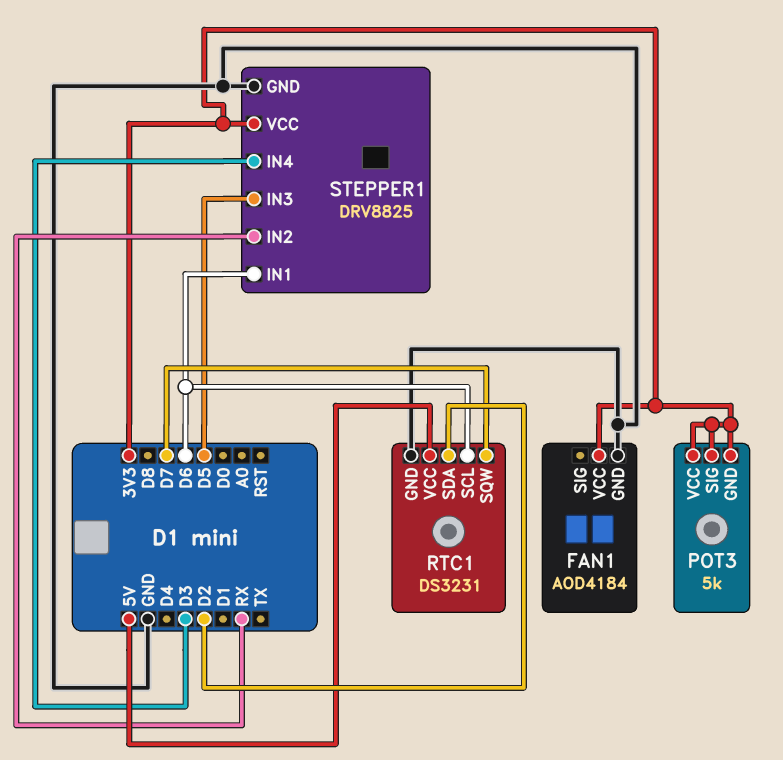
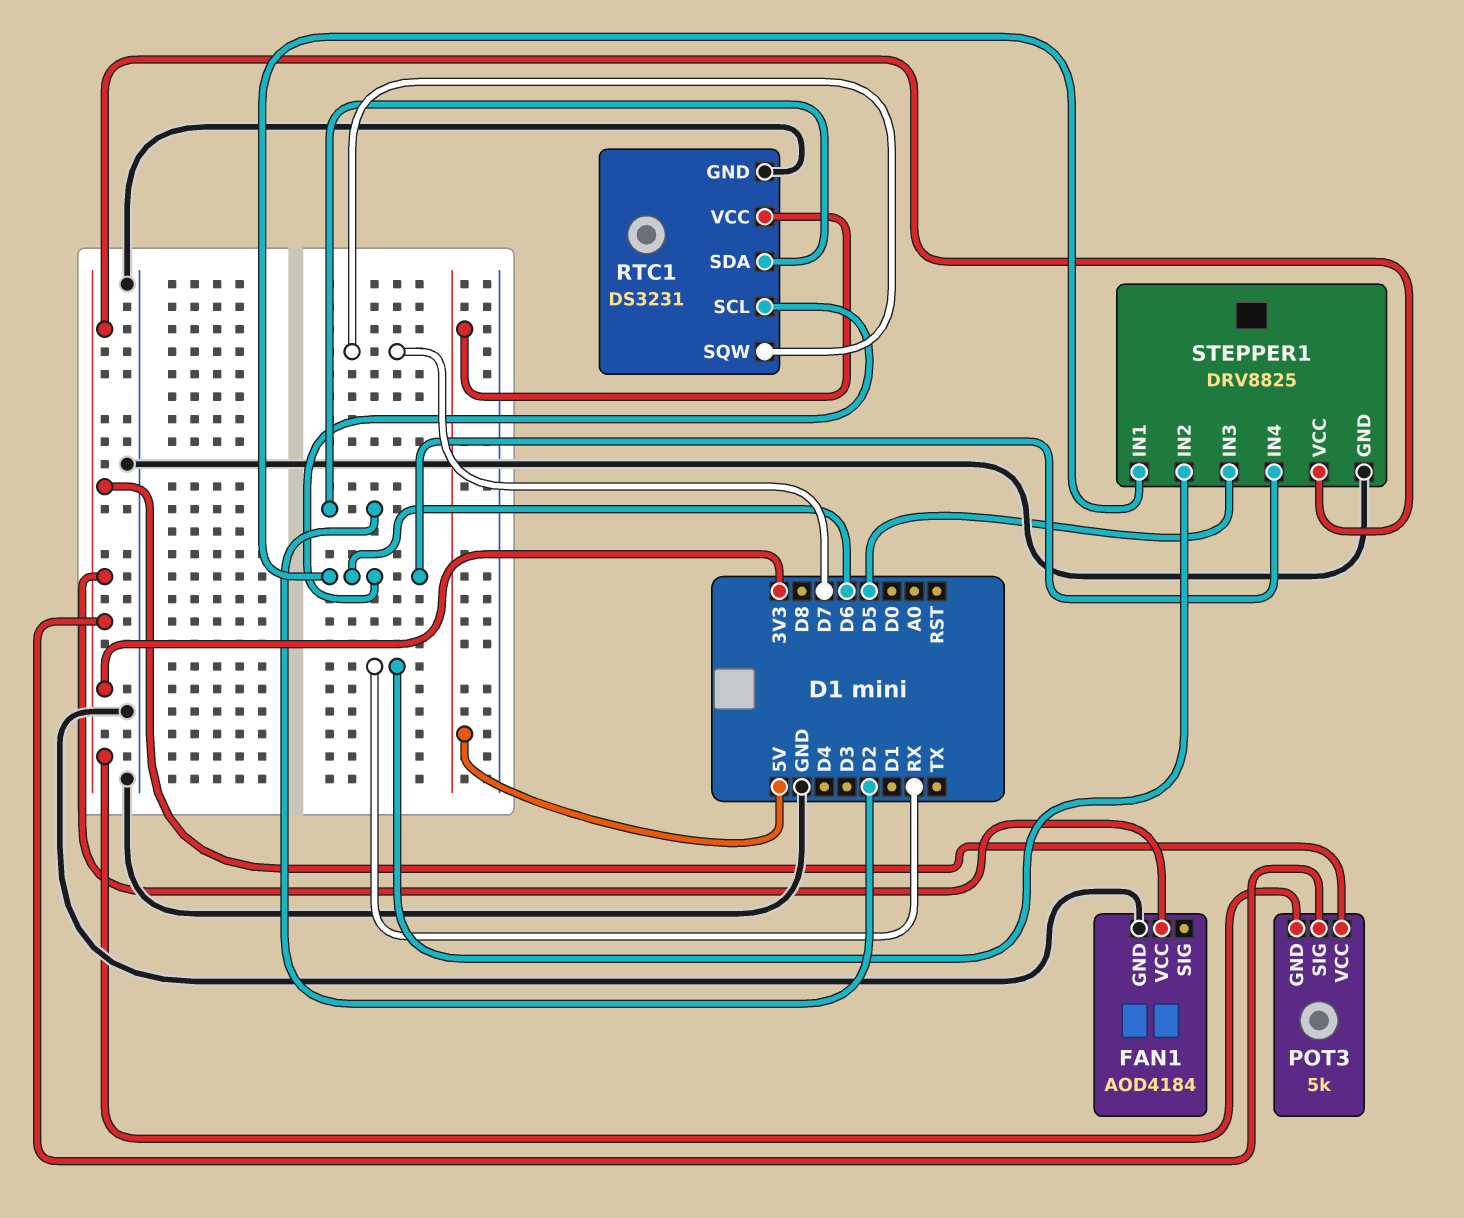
STEPPER1 pin IN4: D3 -> D6

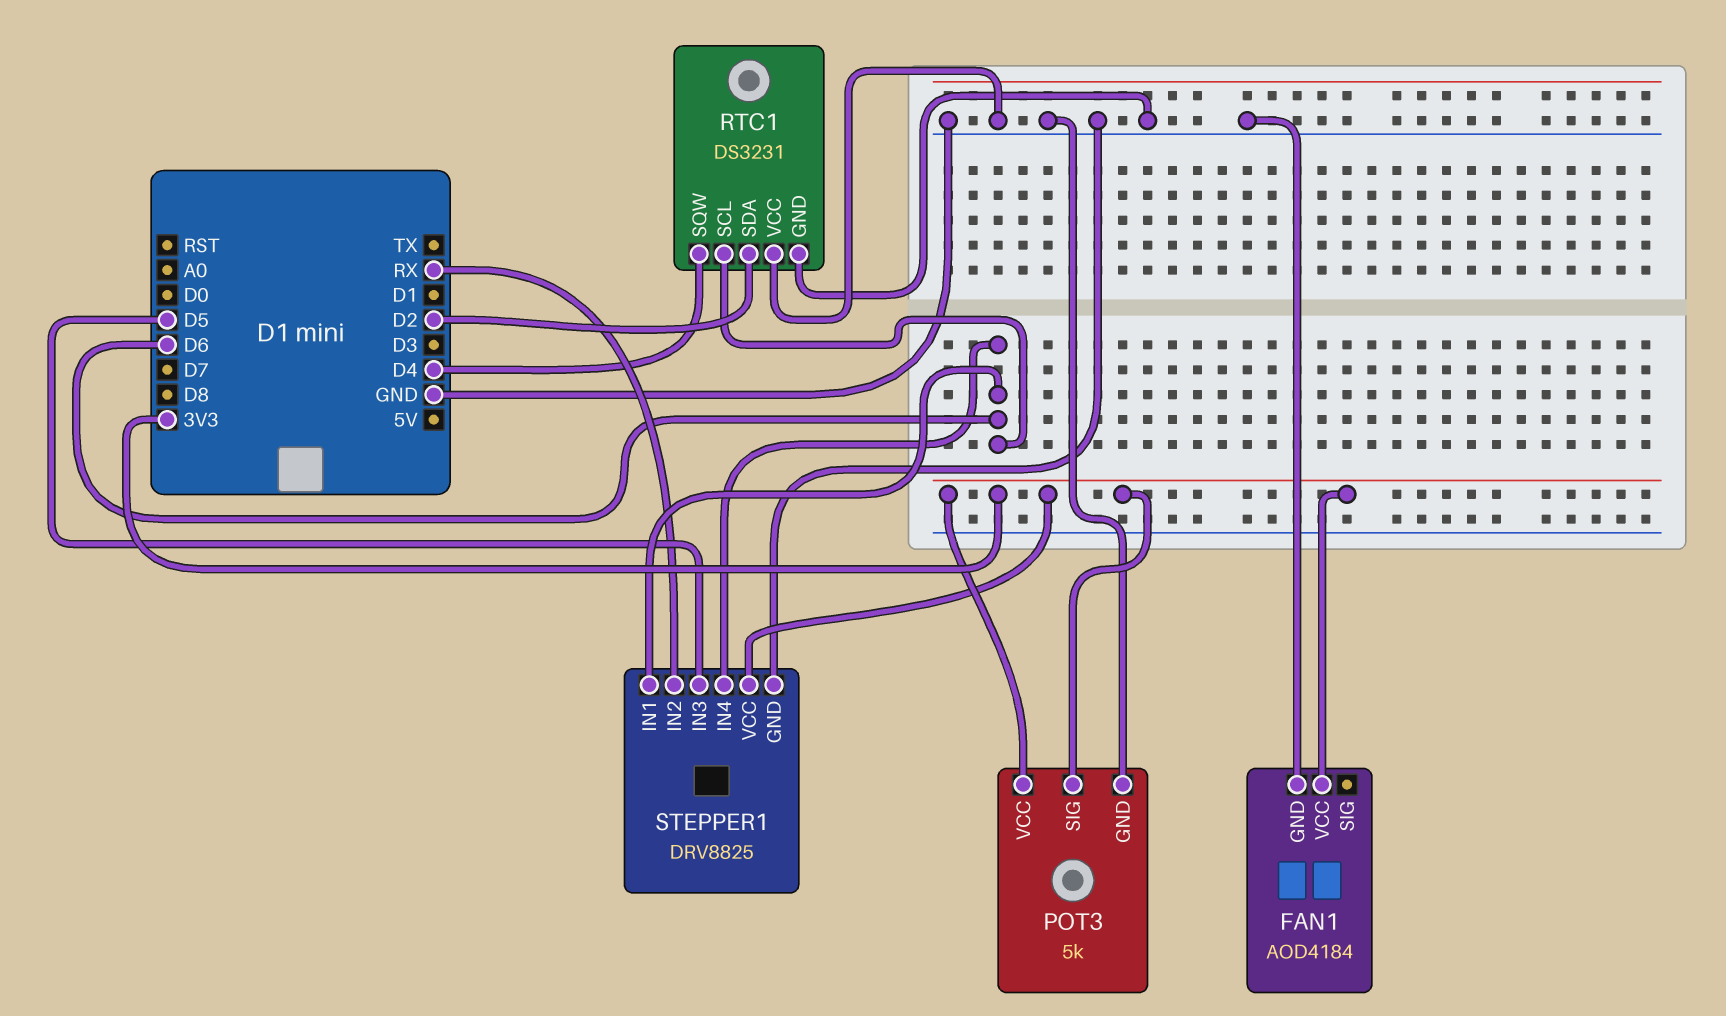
POT3 pin GND: 3V3 -> GND
RTC1 pin SQW: D7 -> D4
RTC1 pin VCC: 5V -> GND

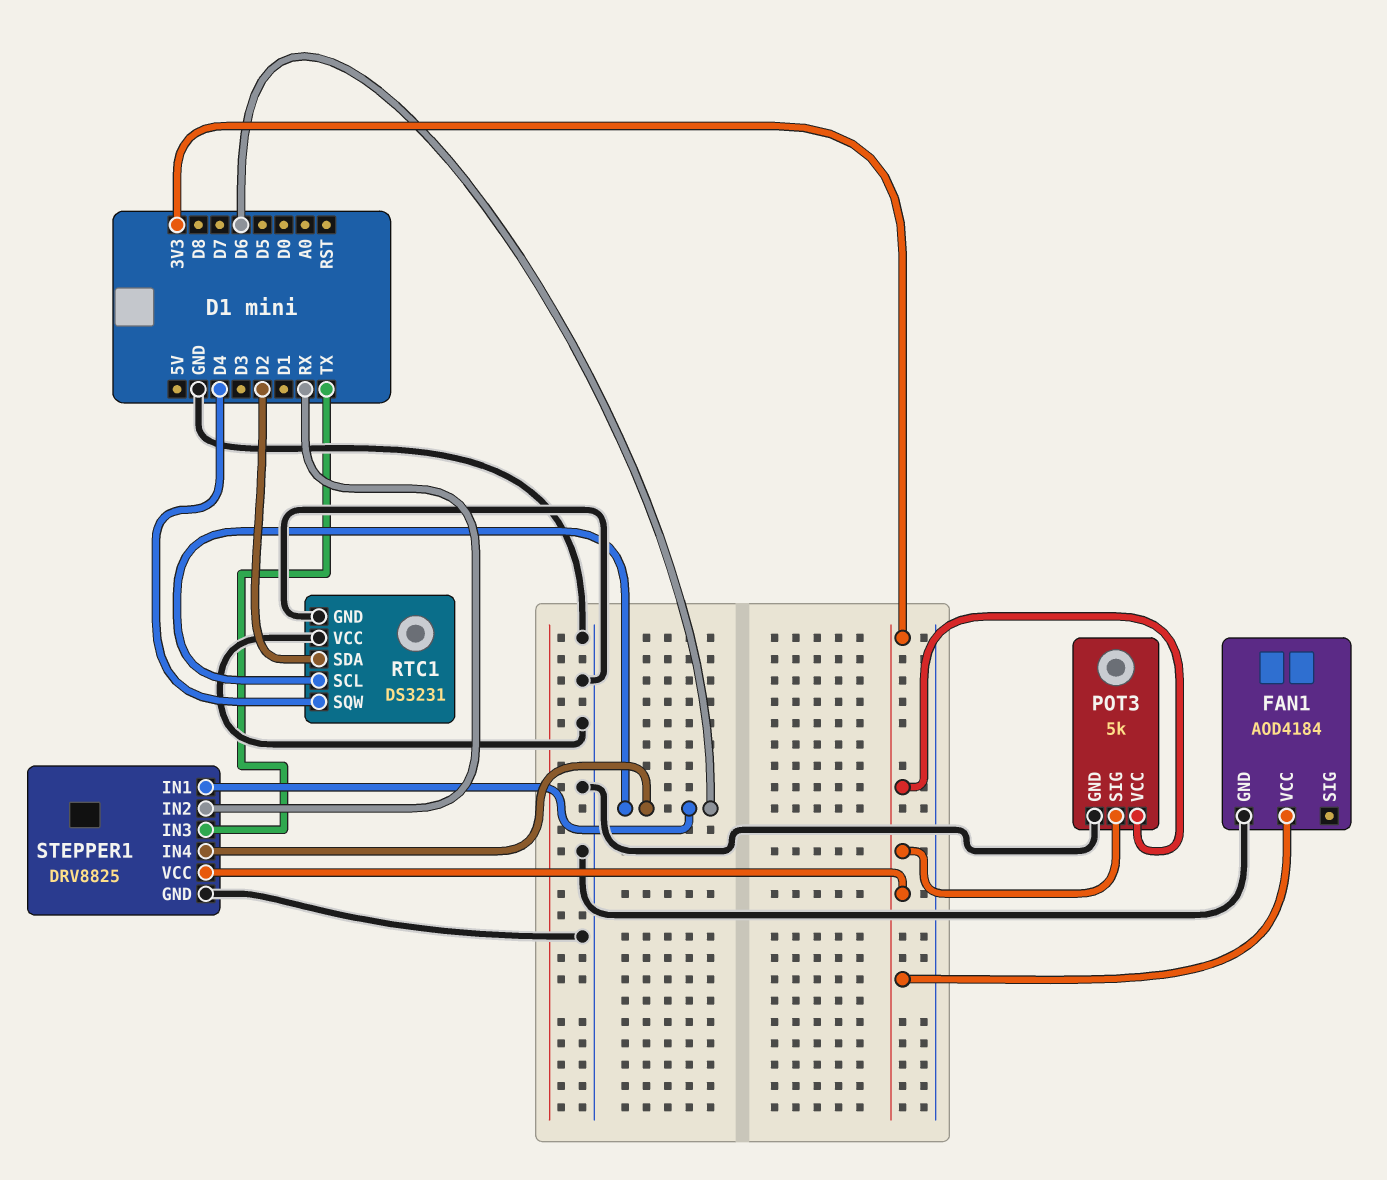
STEPPER1 pin IN3: D5 -> TX

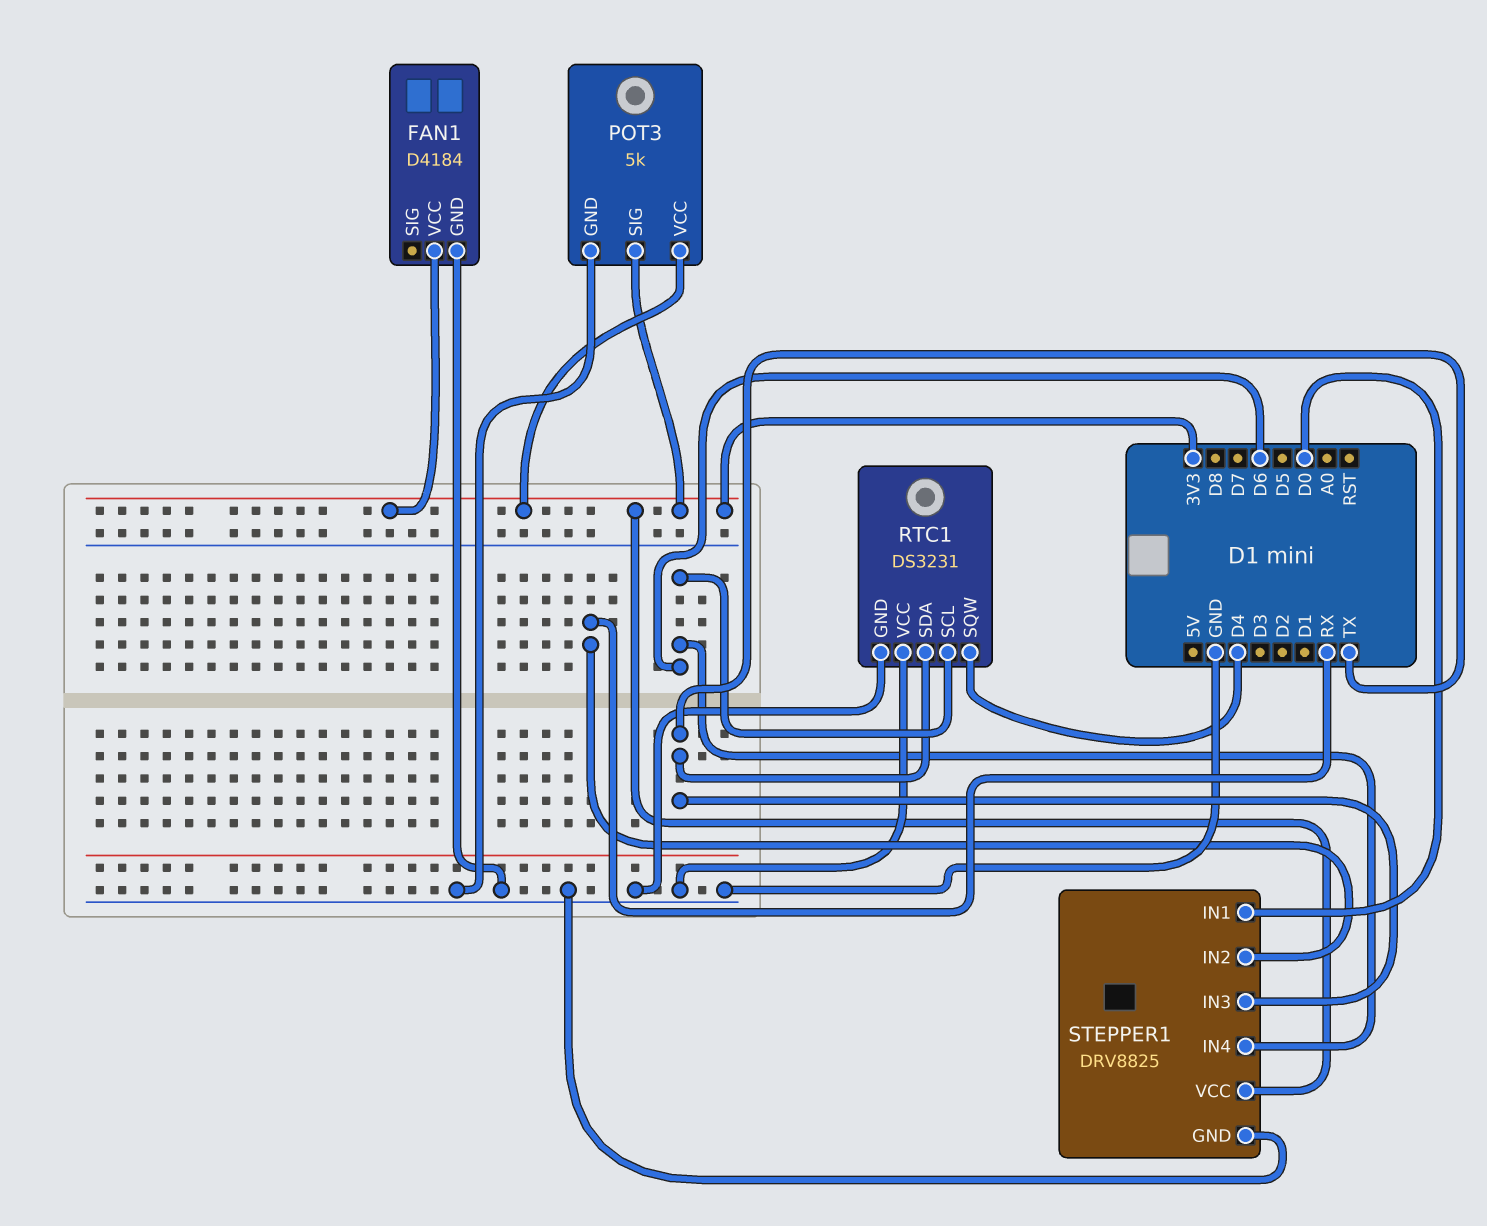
FAN1: AOD4184 -> D4184
RTC1 pin SDA: D2 -> TX
STEPPER1 pin IN1: D6 -> D0

